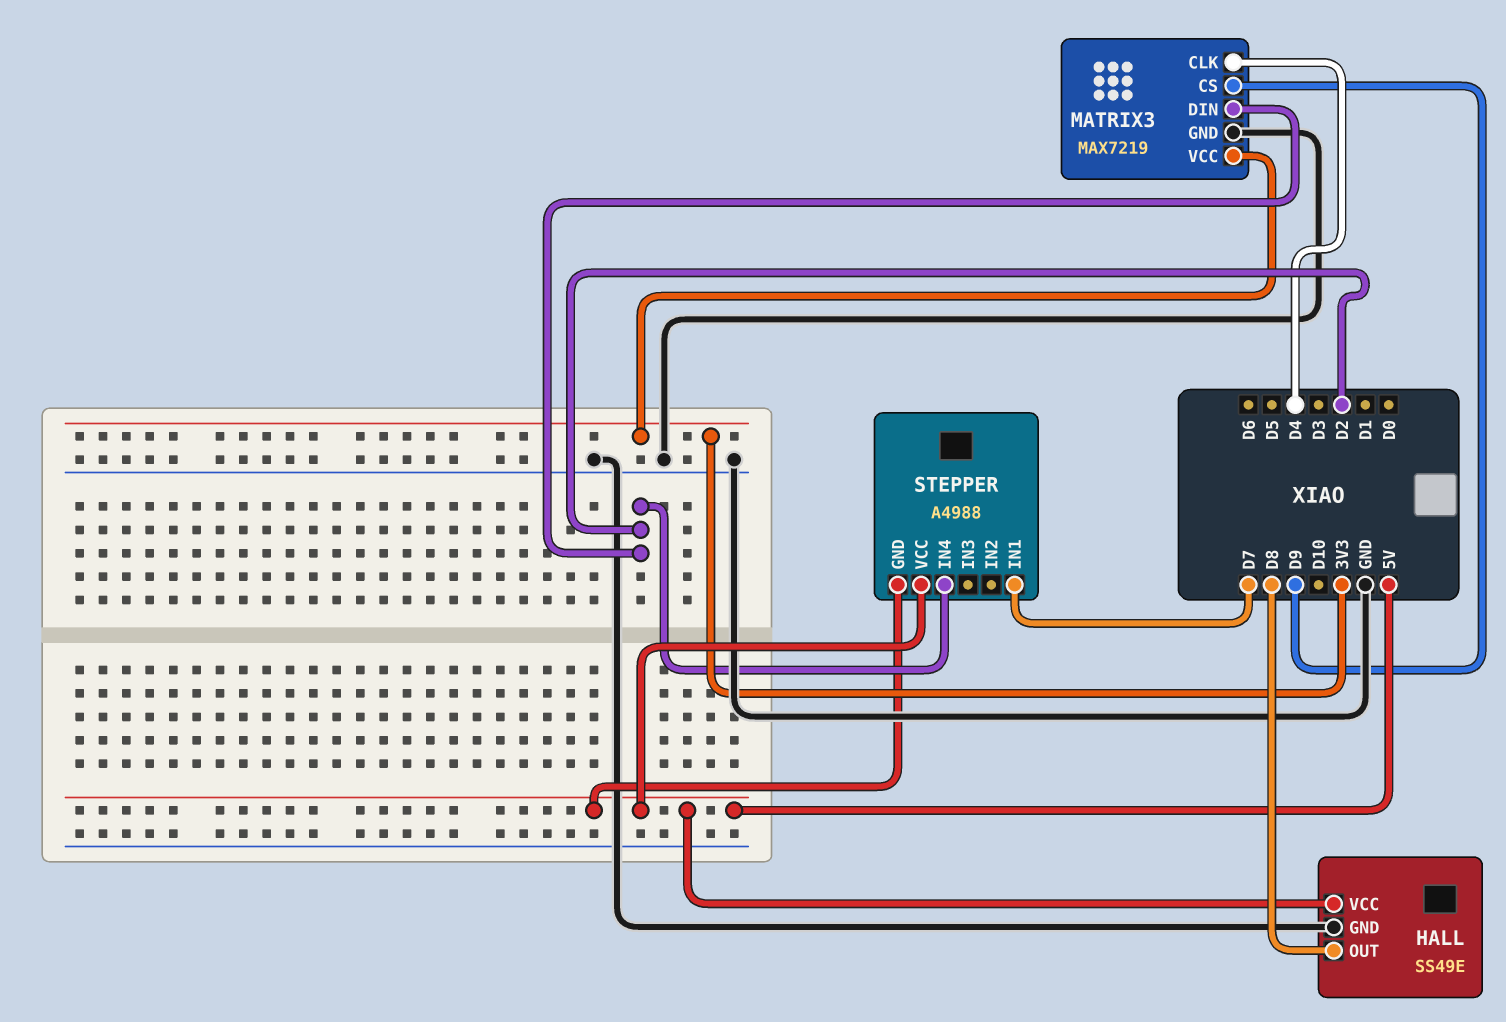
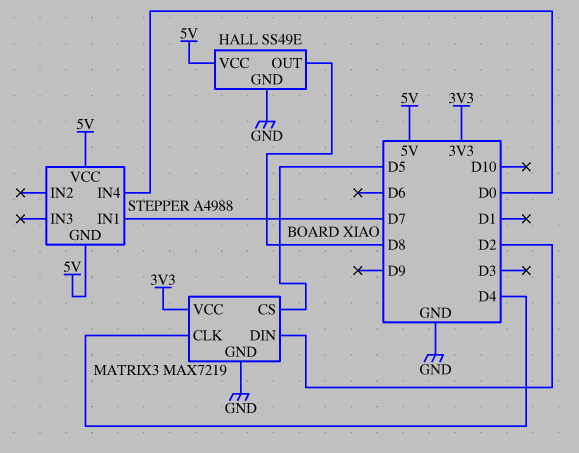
MATRIX3 pin CS: D9 -> D5
STEPPER pin IN4: D2 -> D0

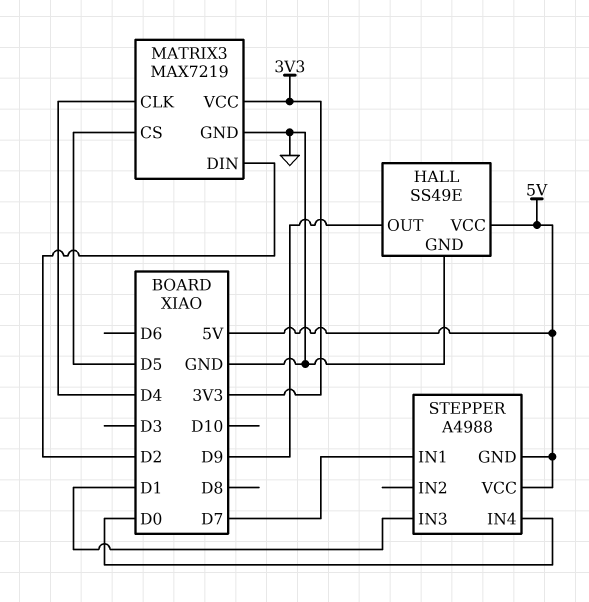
HALL pin OUT: D8 -> D9
STEPPER pin IN3: none -> D1

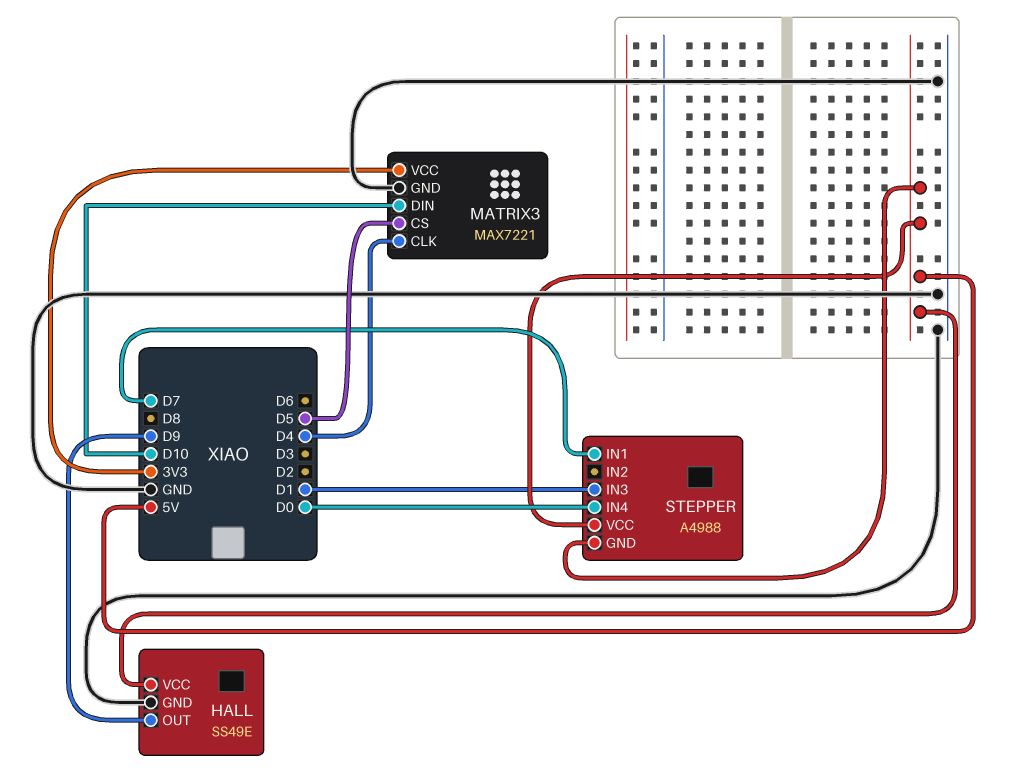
MATRIX3: MAX7219 -> MAX7221
MATRIX3 pin DIN: D2 -> D10

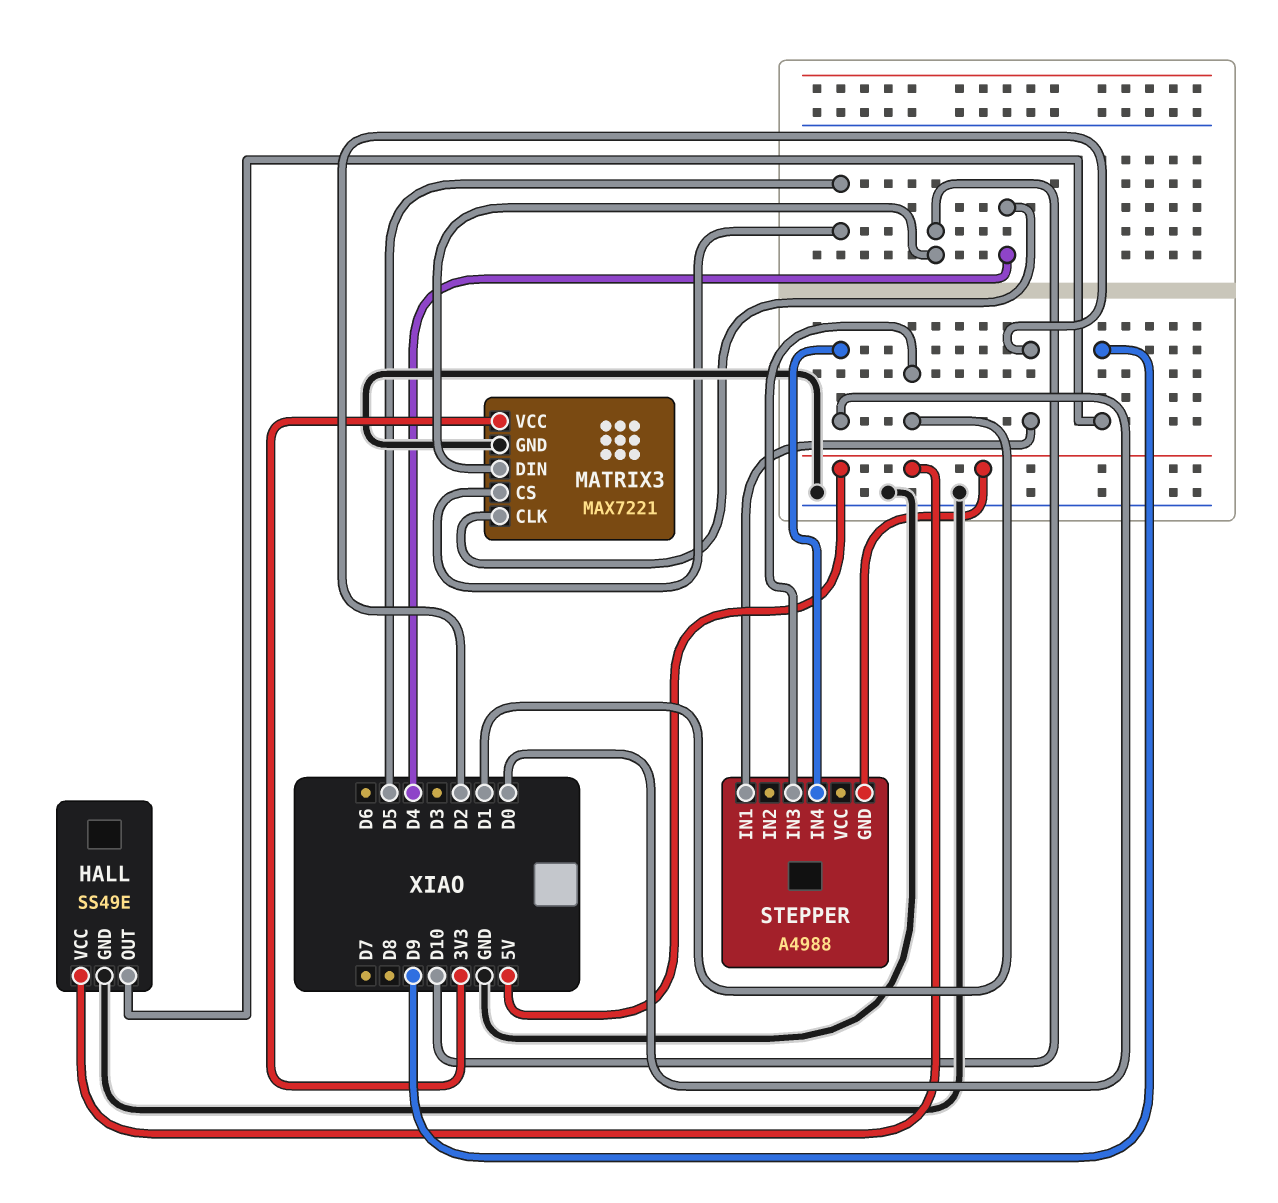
STEPPER pin IN1: D7 -> D2
STEPPER pin VCC: 5V -> none

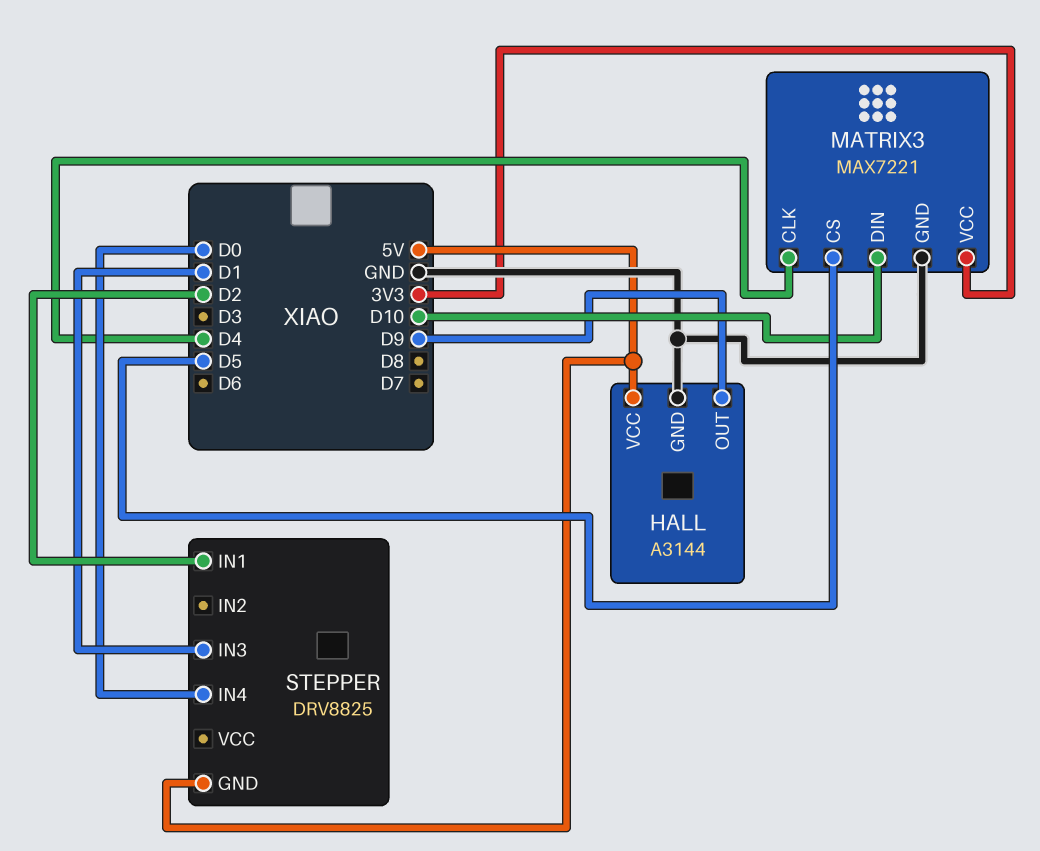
HALL: SS49E -> A3144
STEPPER: A4988 -> DRV8825

